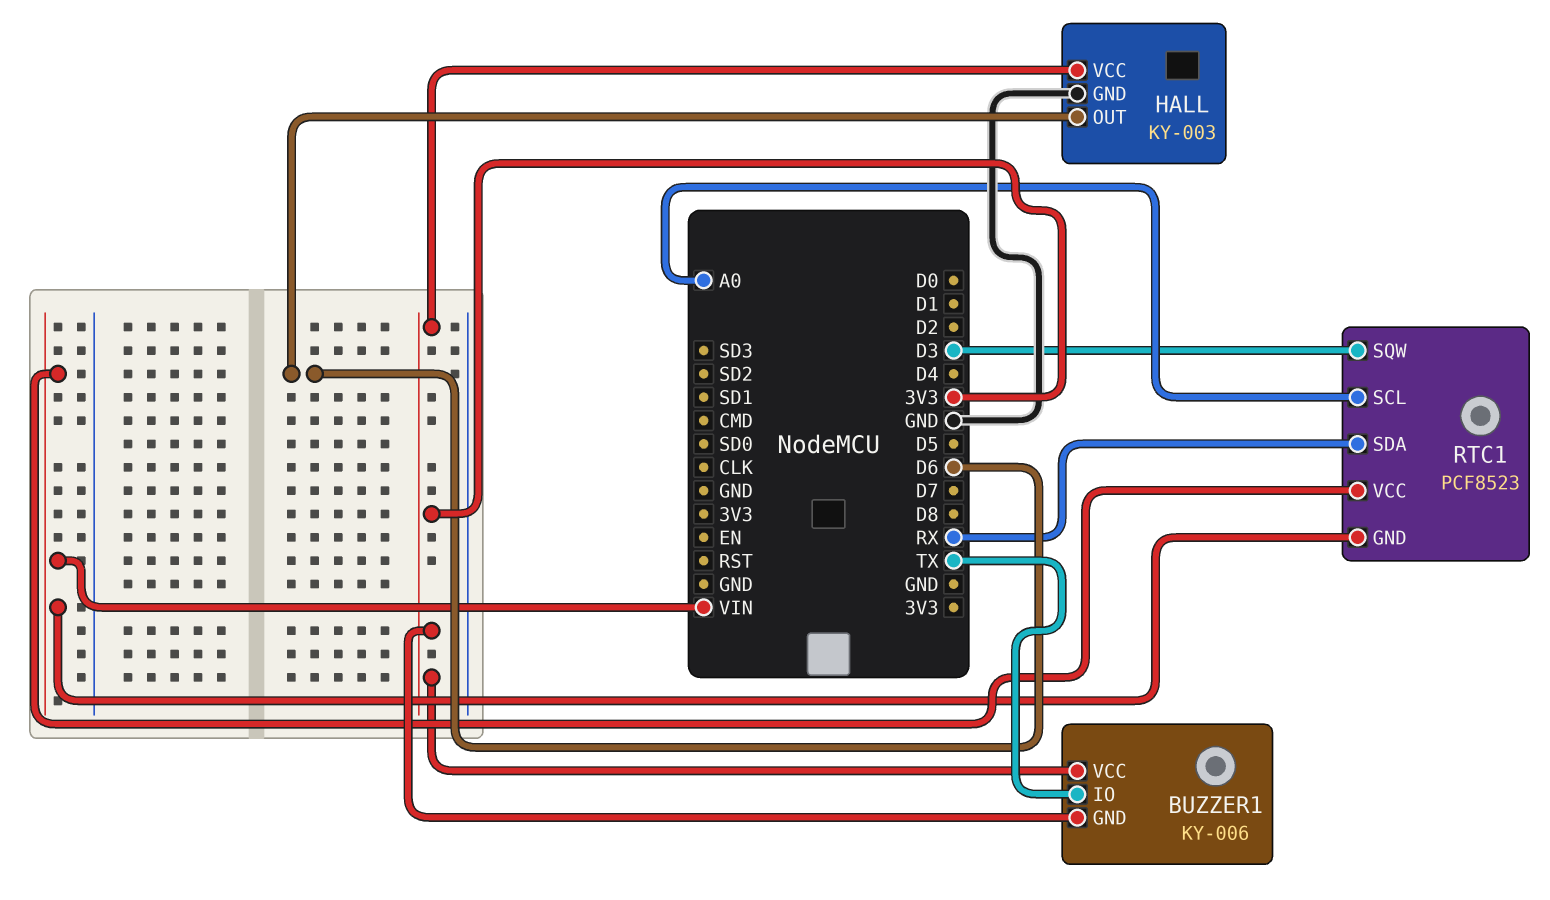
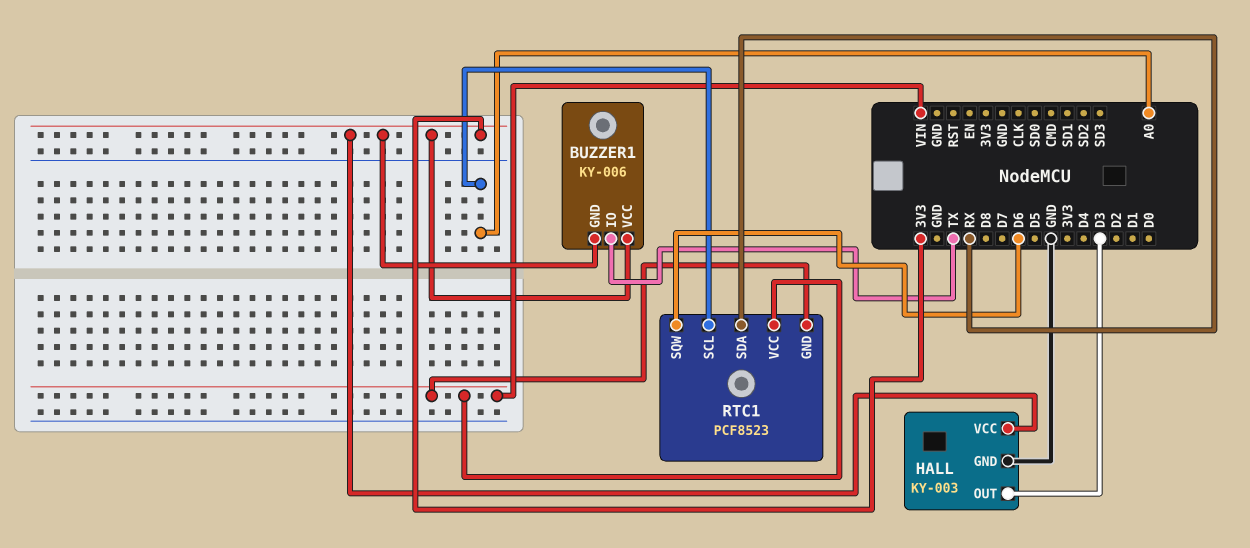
HALL pin OUT: D6 -> D3
RTC1 pin SQW: D3 -> D6

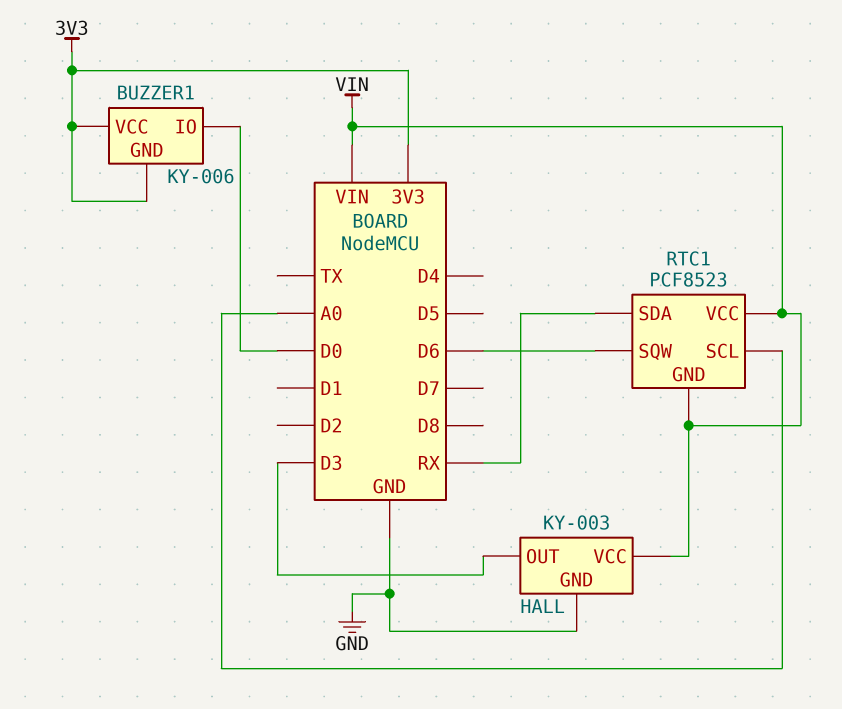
BUZZER1 pin IO: TX -> D0
HALL pin VCC: 3V3 -> VIN

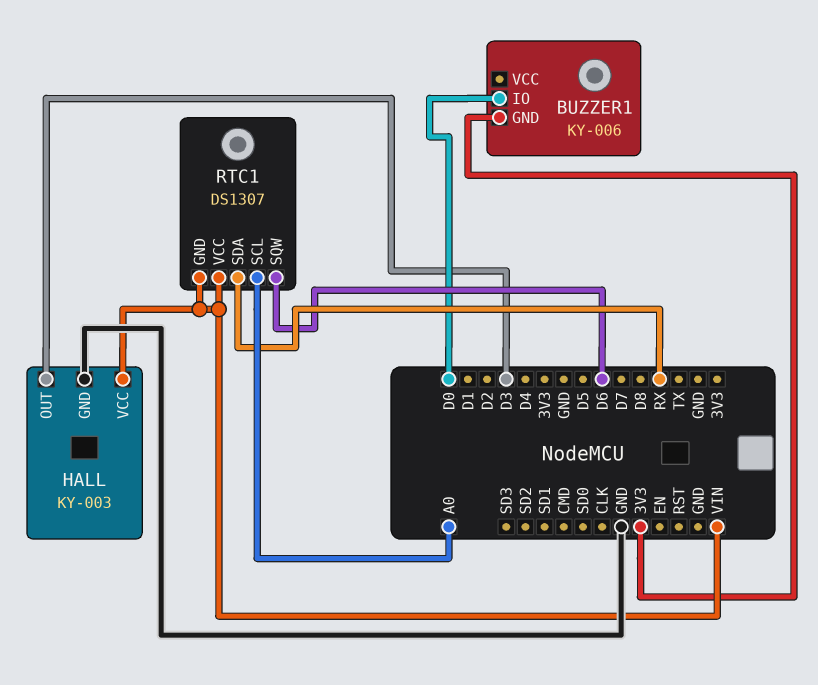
BUZZER1 pin VCC: 3V3 -> none
RTC1: PCF8523 -> DS1307

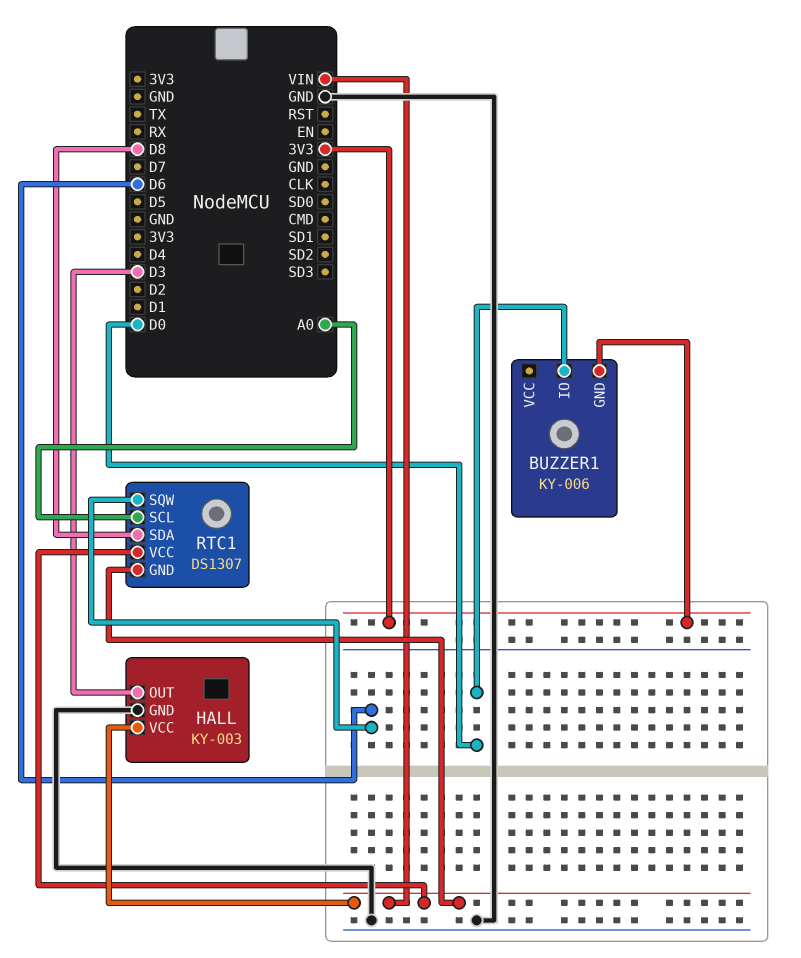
RTC1 pin SDA: RX -> D8

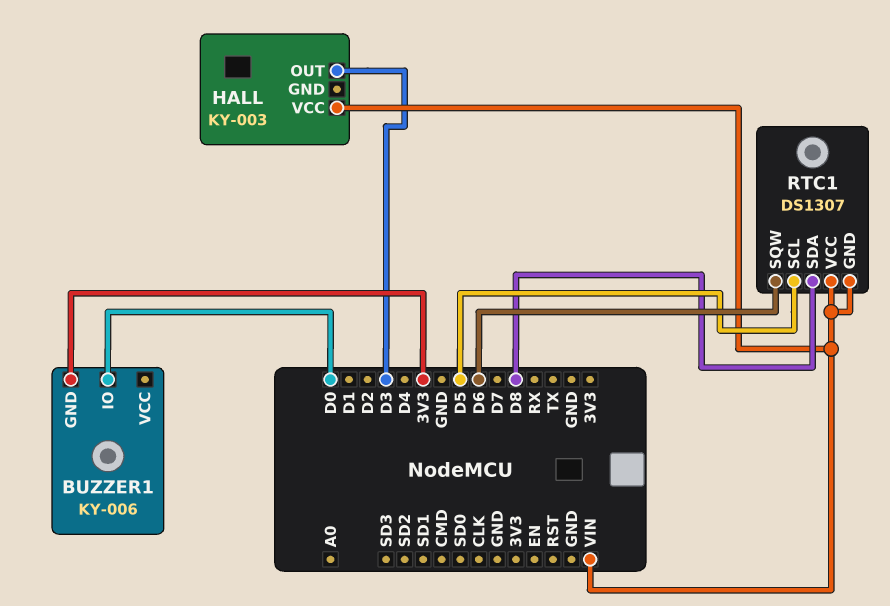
HALL pin GND: GND -> none
RTC1 pin SCL: A0 -> D5

